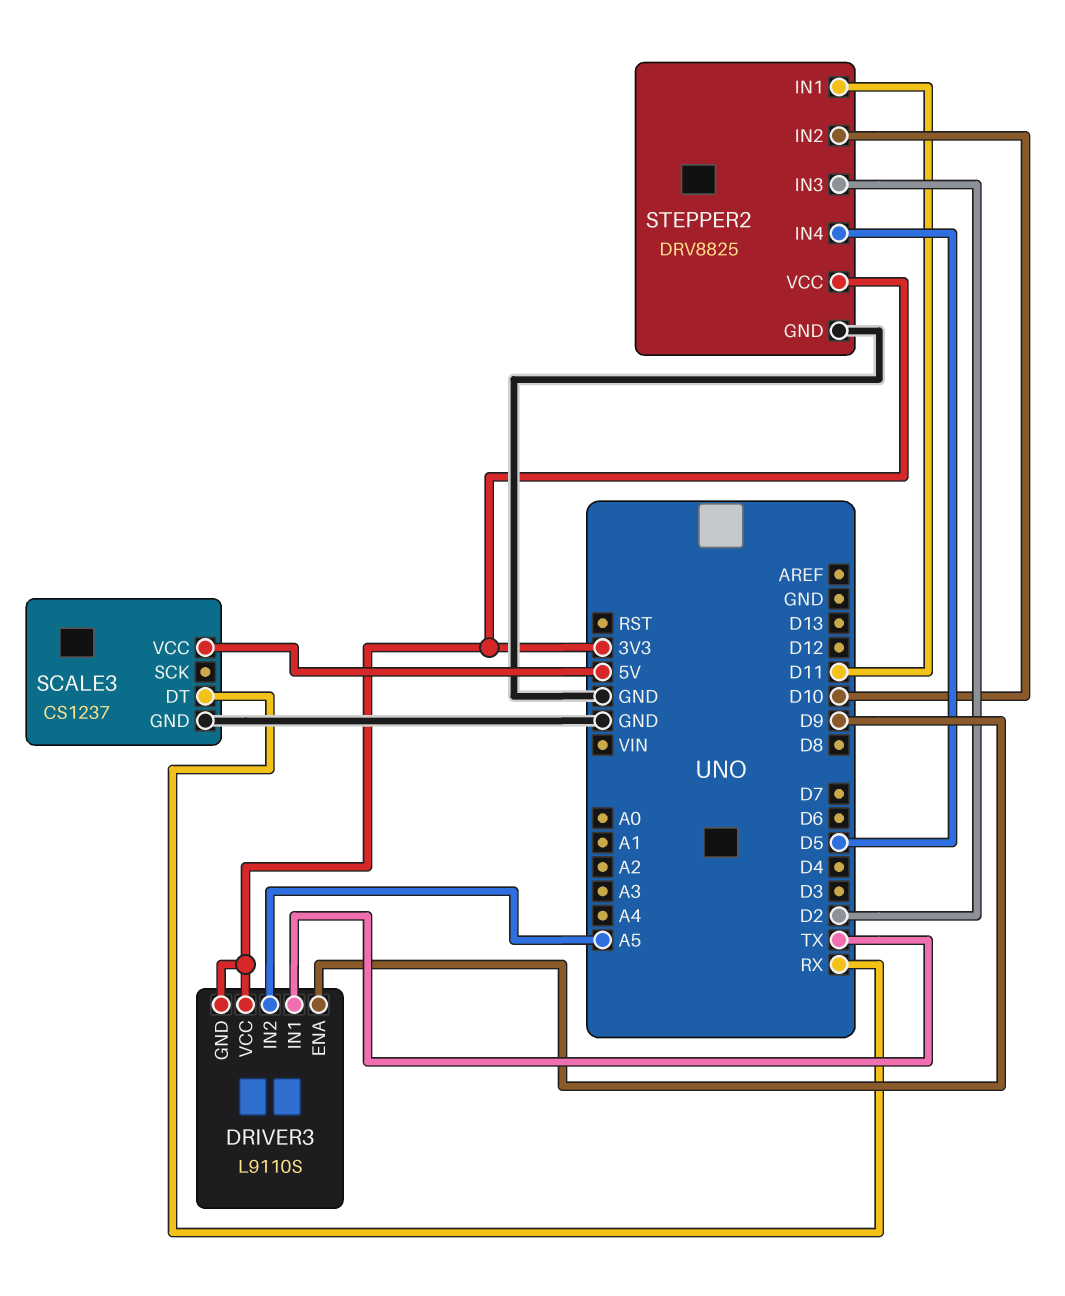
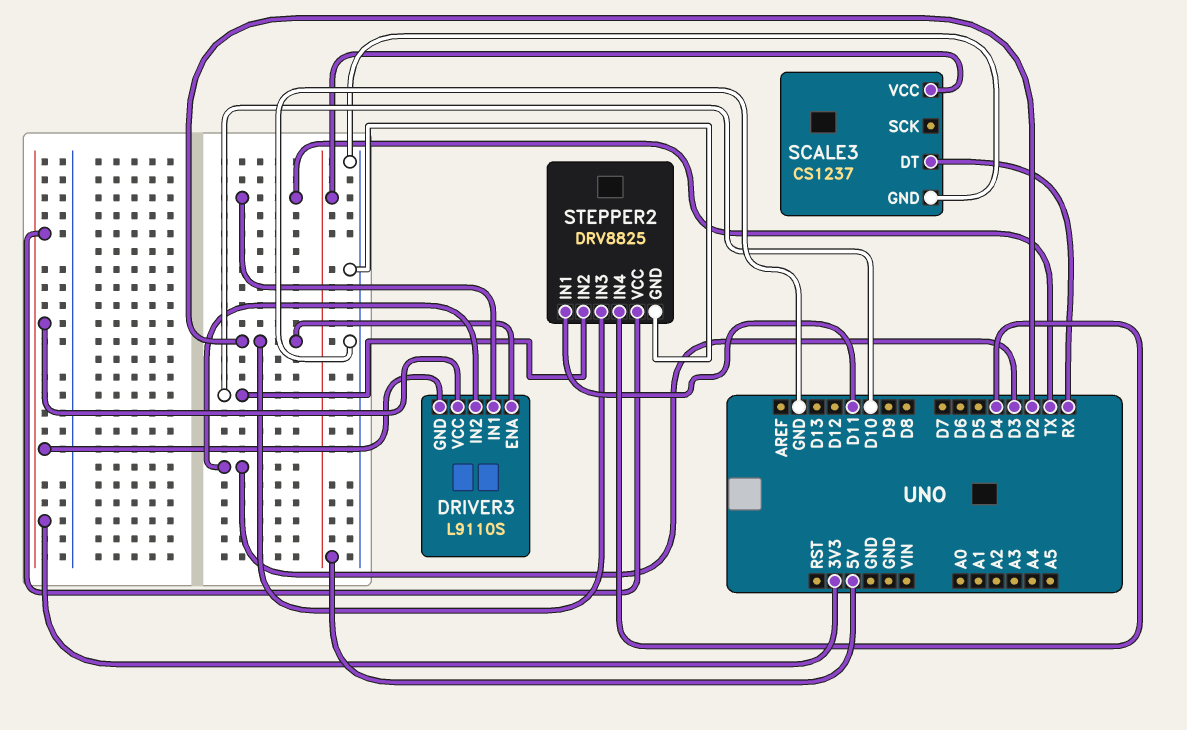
DRIVER3 pin ENA: D9 -> D2
DRIVER3 pin IN2: A5 -> D3
STEPPER2 pin IN4: D5 -> D4

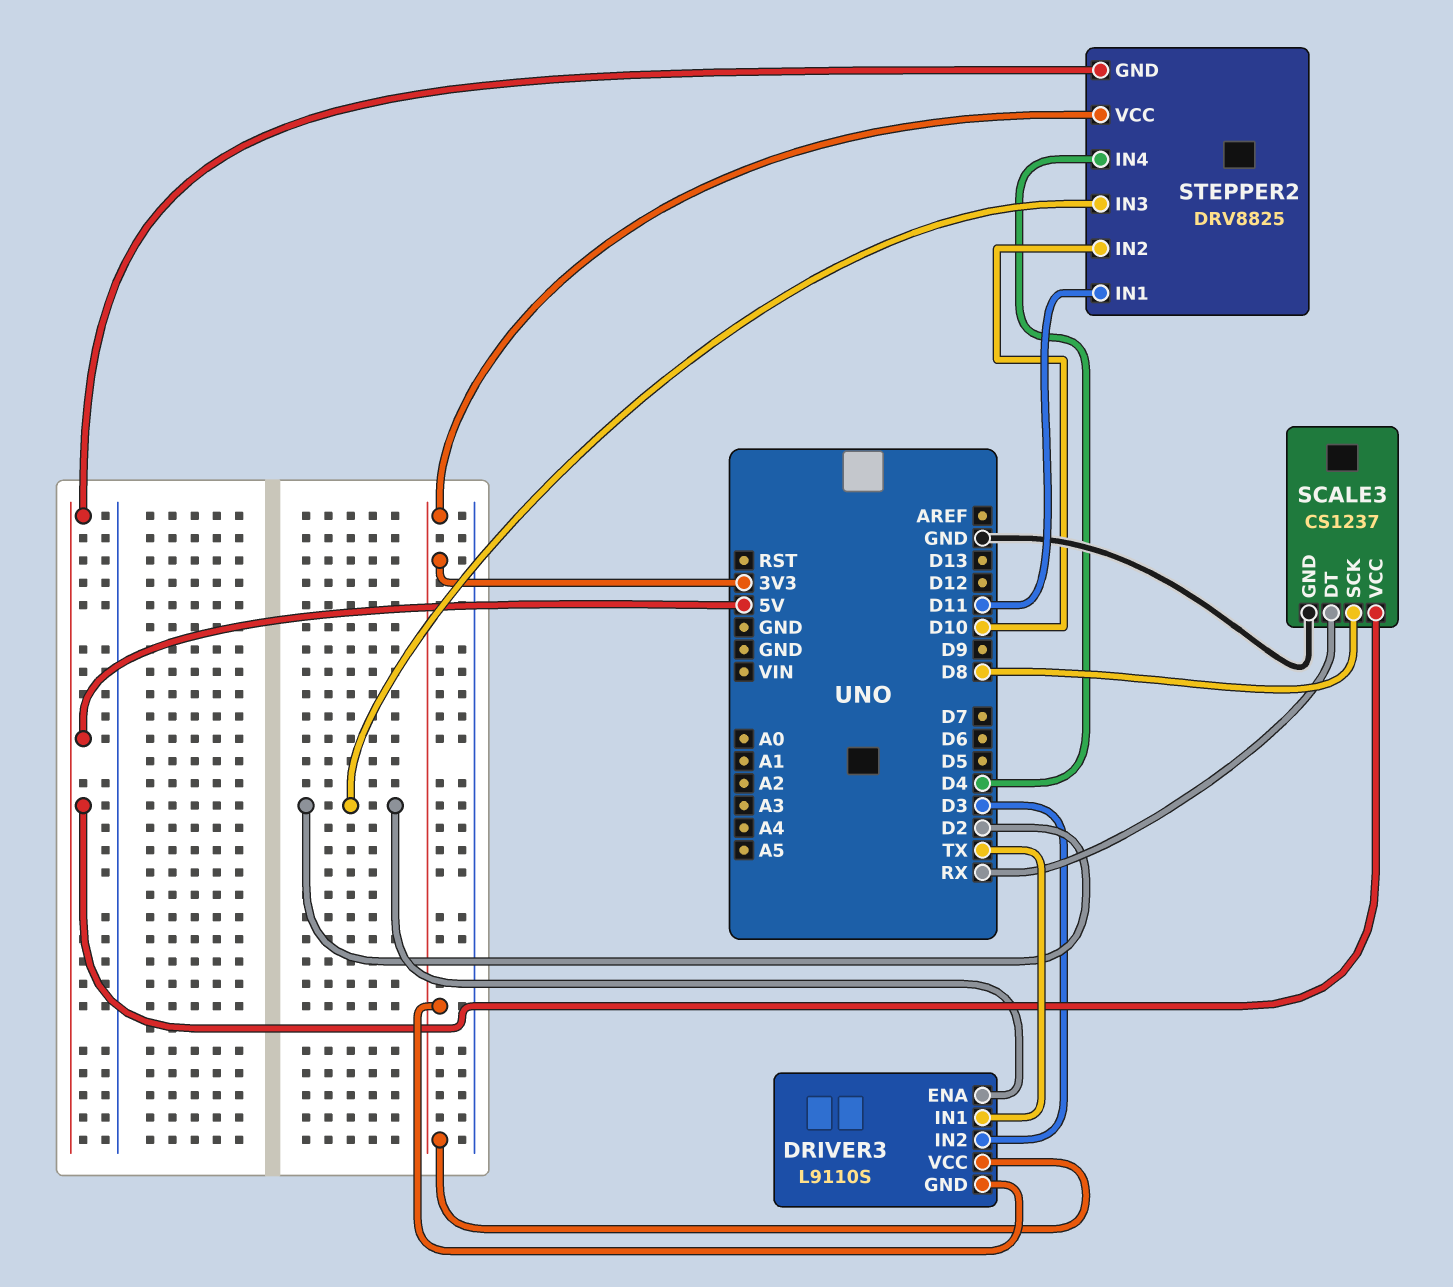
SCALE3 pin SCK: none -> D8
STEPPER2 pin GND: GND -> 5V

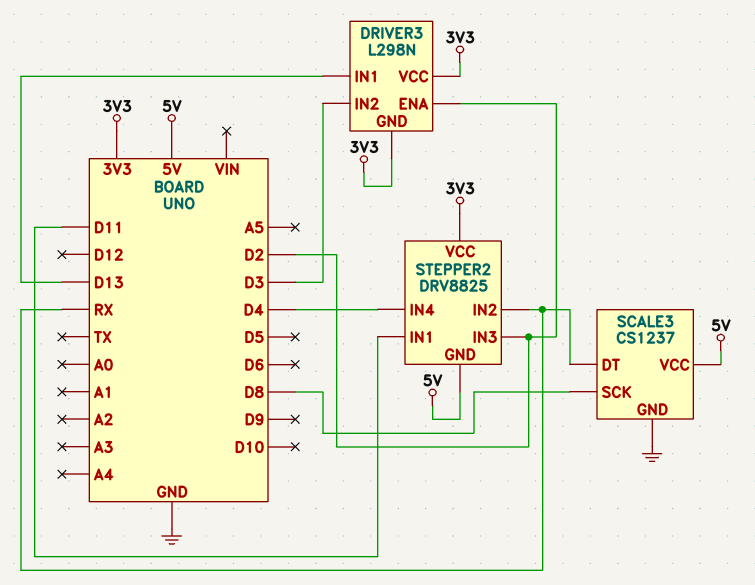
DRIVER3: L9110S -> L298N
DRIVER3 pin IN1: TX -> D13
STEPPER2 pin IN2: D10 -> RX

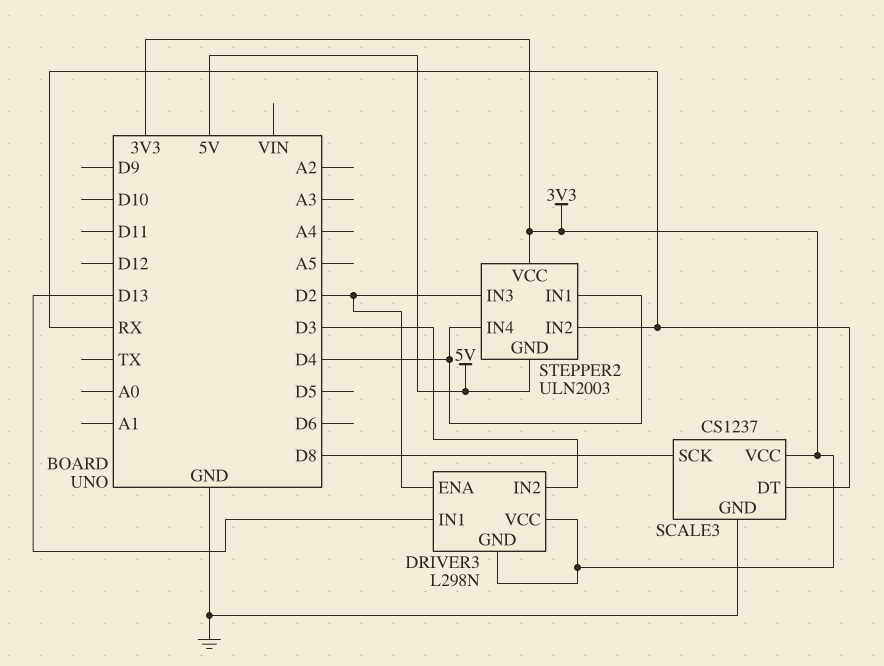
SCALE3 pin VCC: 5V -> 3V3
STEPPER2: DRV8825 -> ULN2003
STEPPER2 pin IN1: D11 -> D4

